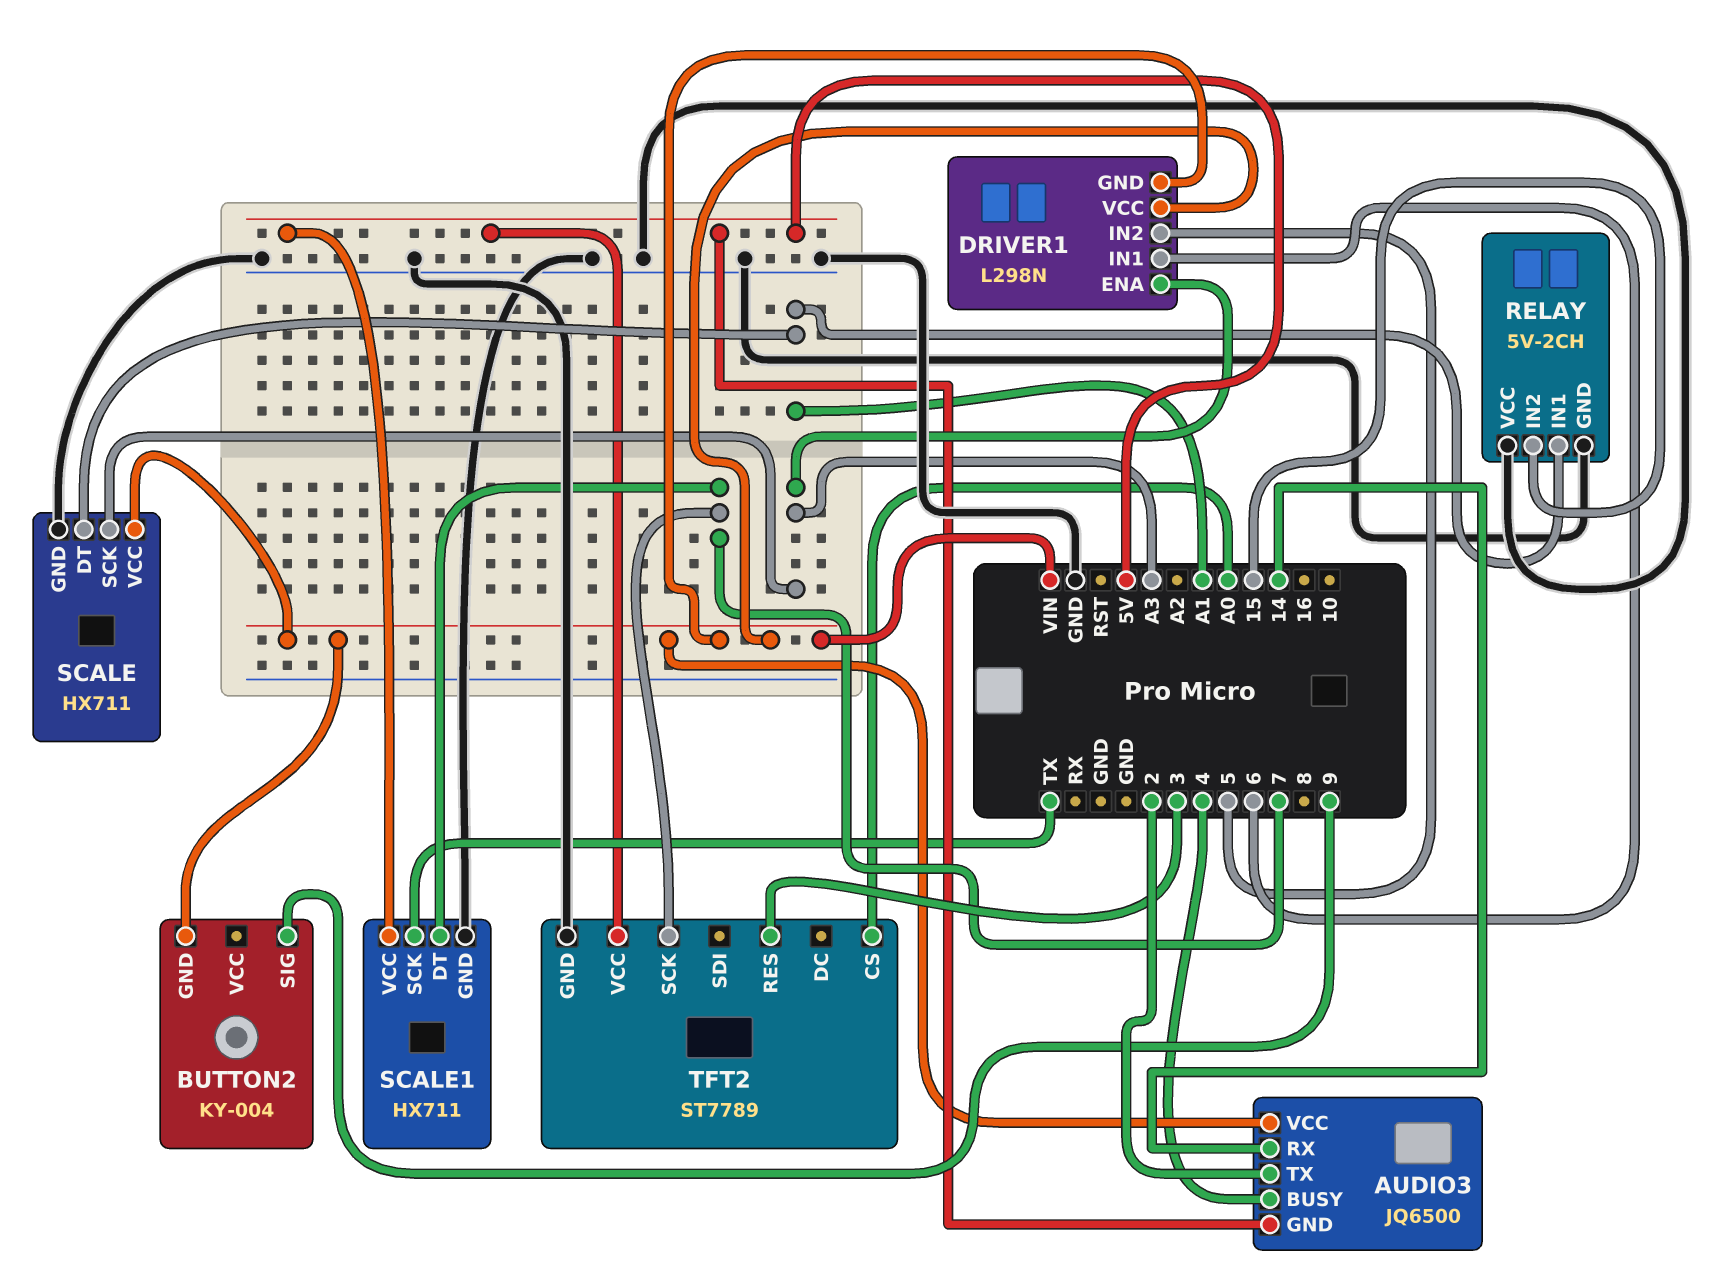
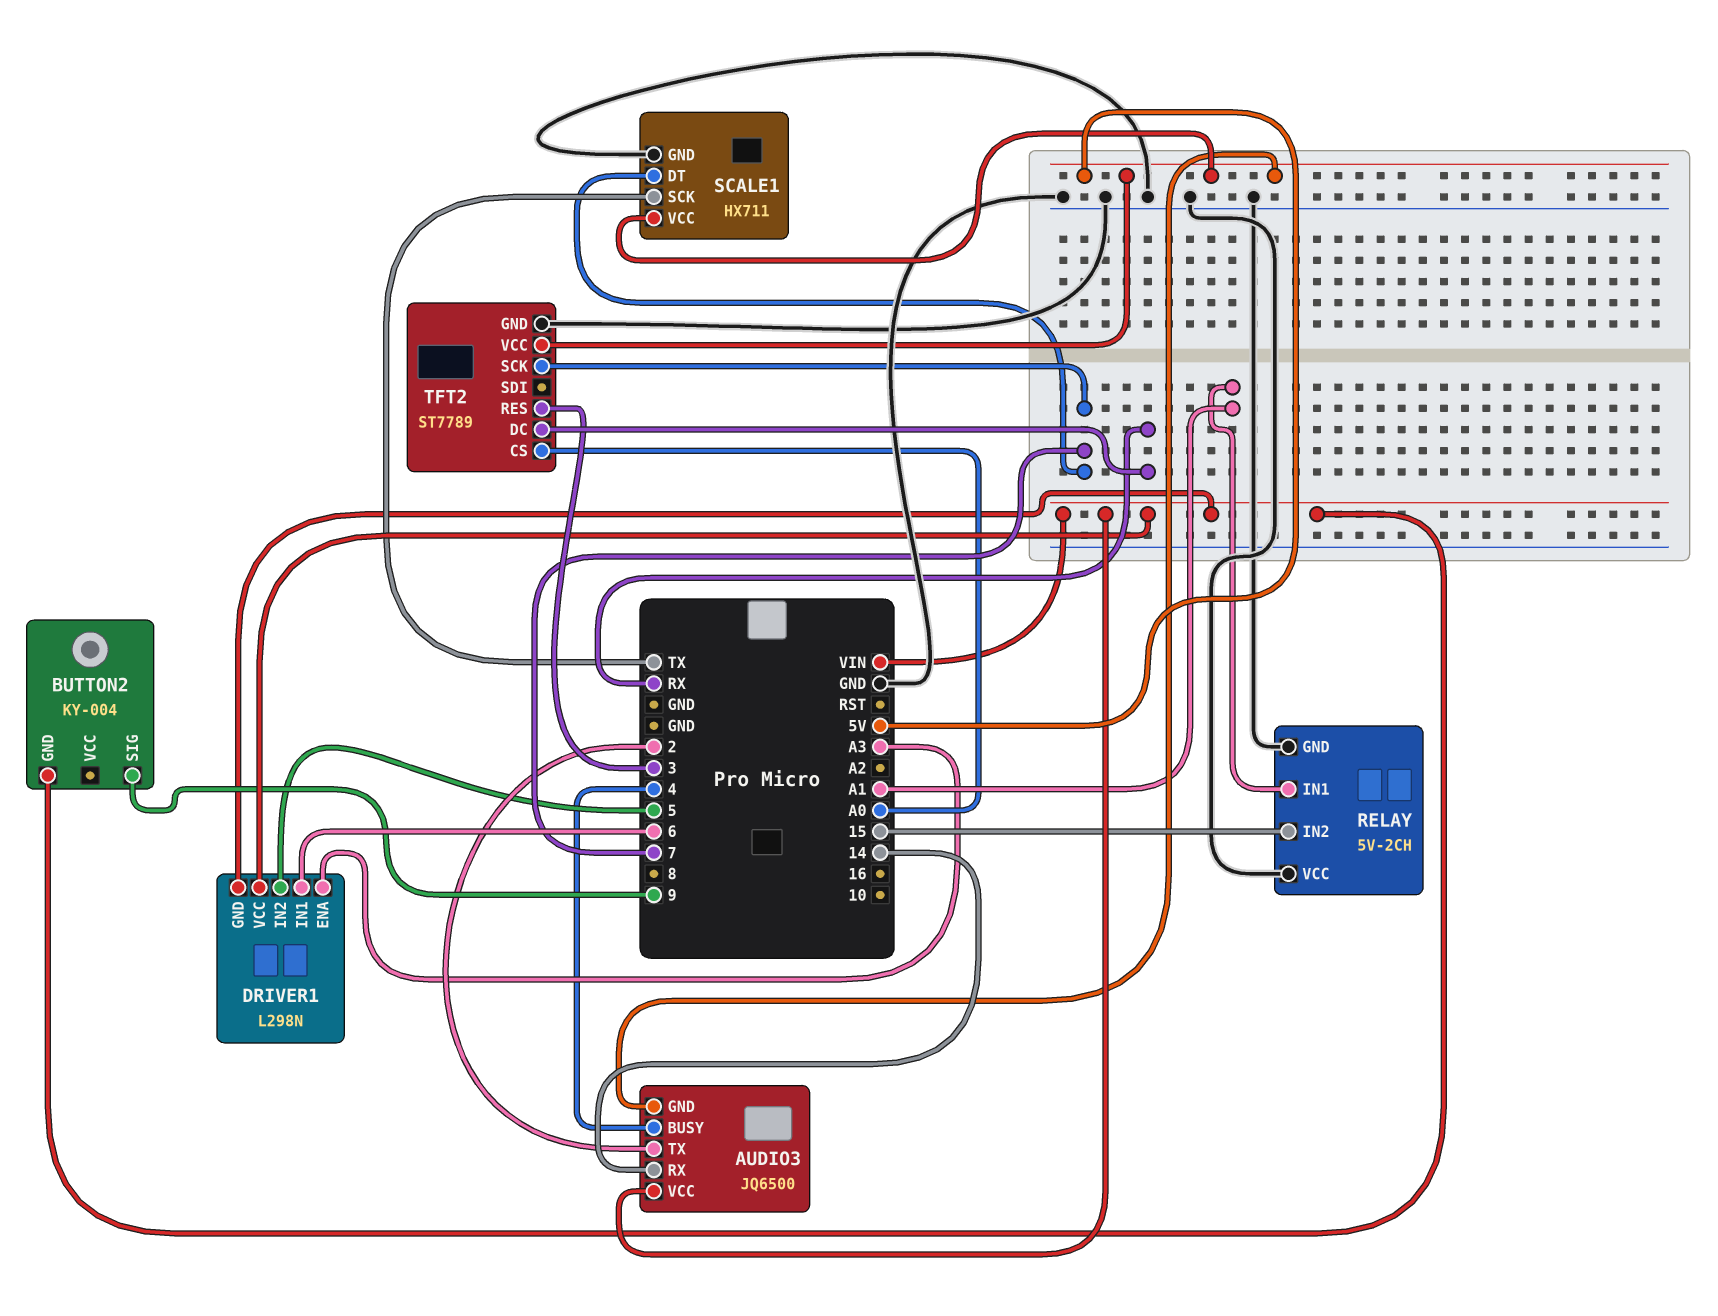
SCALE: HX711 -> none
SCALE pin DT: A1 -> none
SCALE pin GND: GND -> none
SCALE pin SCK: A3 -> none
SCALE pin VCC: VIN -> none
TFT2 pin DC: none -> RX

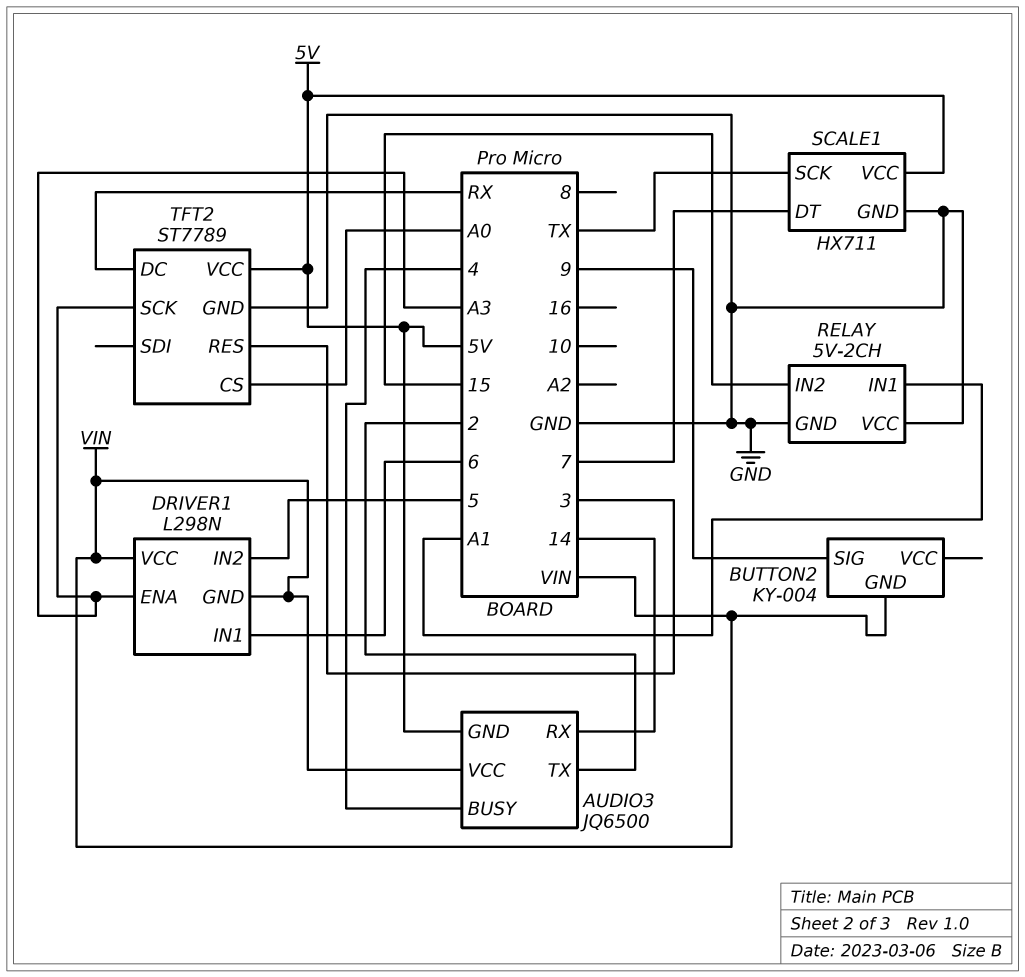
TFT2 pin SCK: 7 -> A3

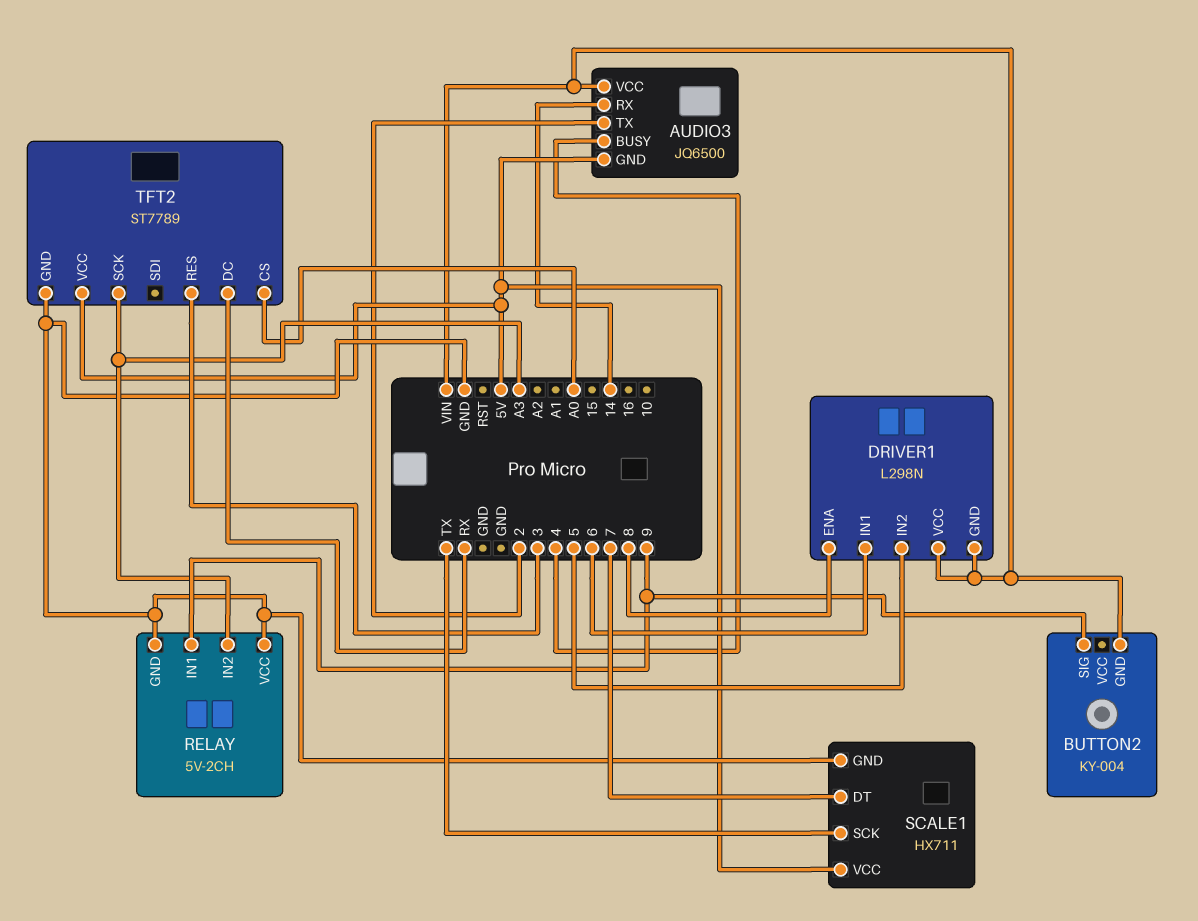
DRIVER1 pin ENA: A3 -> 8
RELAY pin IN1: A1 -> 9
RELAY pin IN2: 15 -> A3

